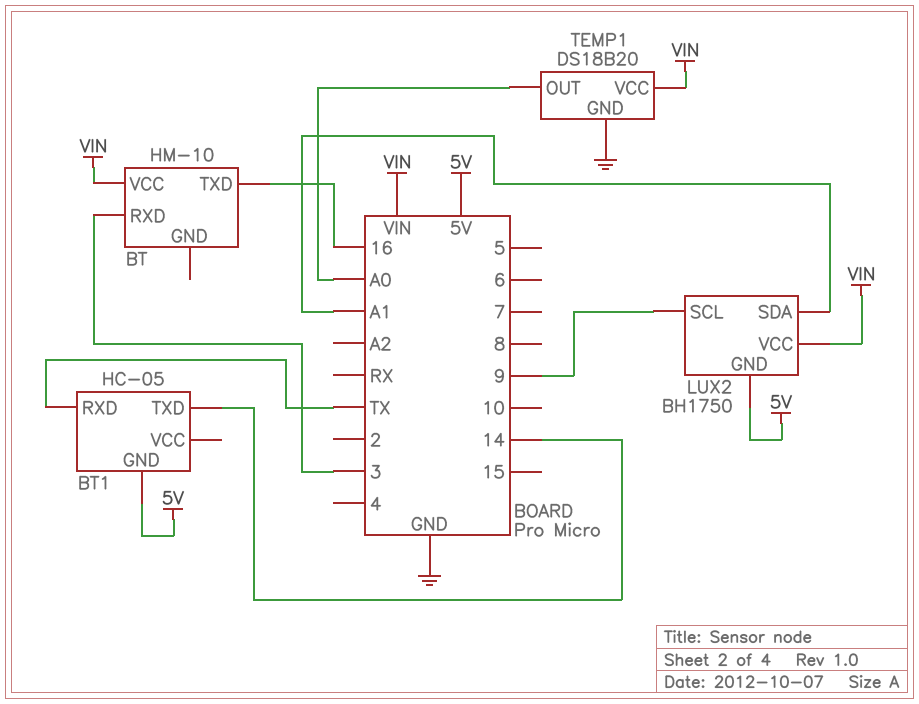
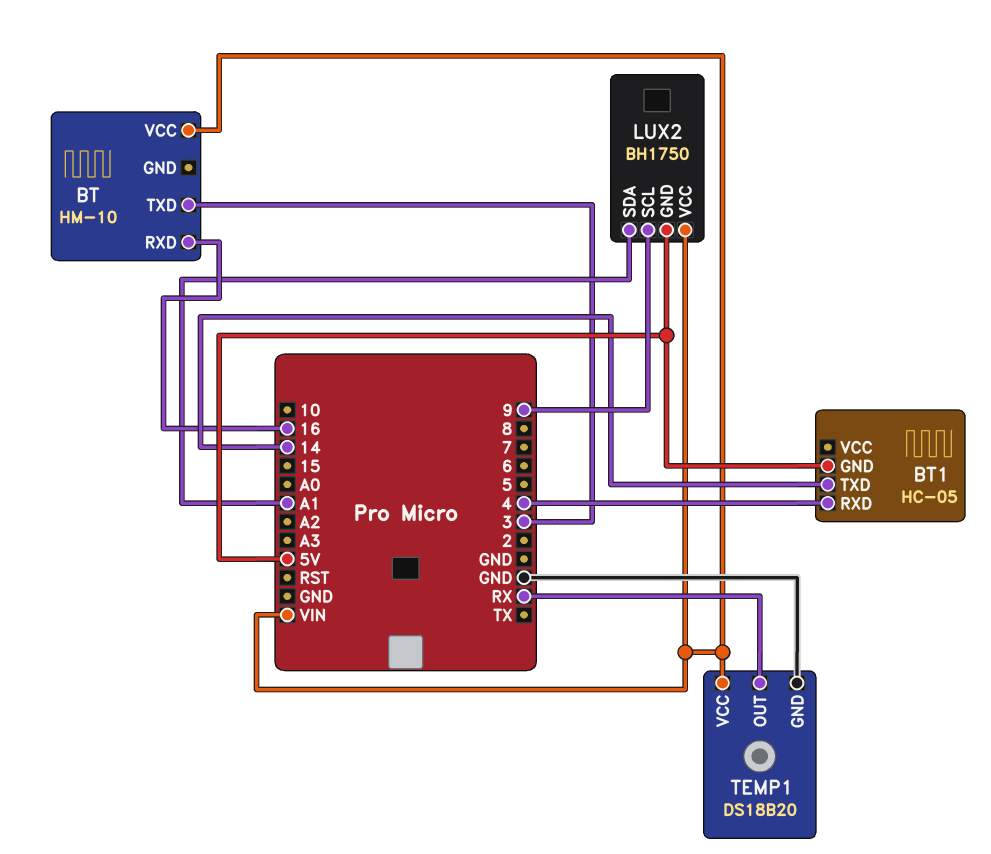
BT pin RXD: 3 -> 16
BT pin TXD: 16 -> 3
BT1 pin RXD: TX -> 4
TEMP1 pin OUT: A0 -> RX

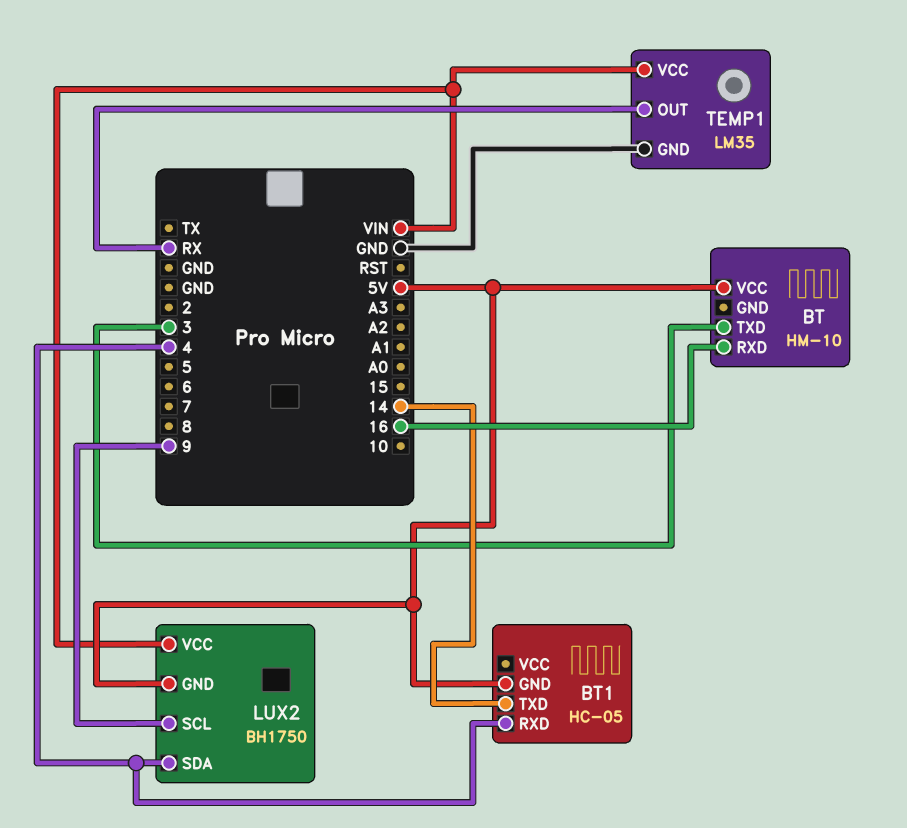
BT pin VCC: VIN -> 5V
LUX2 pin SDA: A1 -> 4
TEMP1: DS18B20 -> LM35

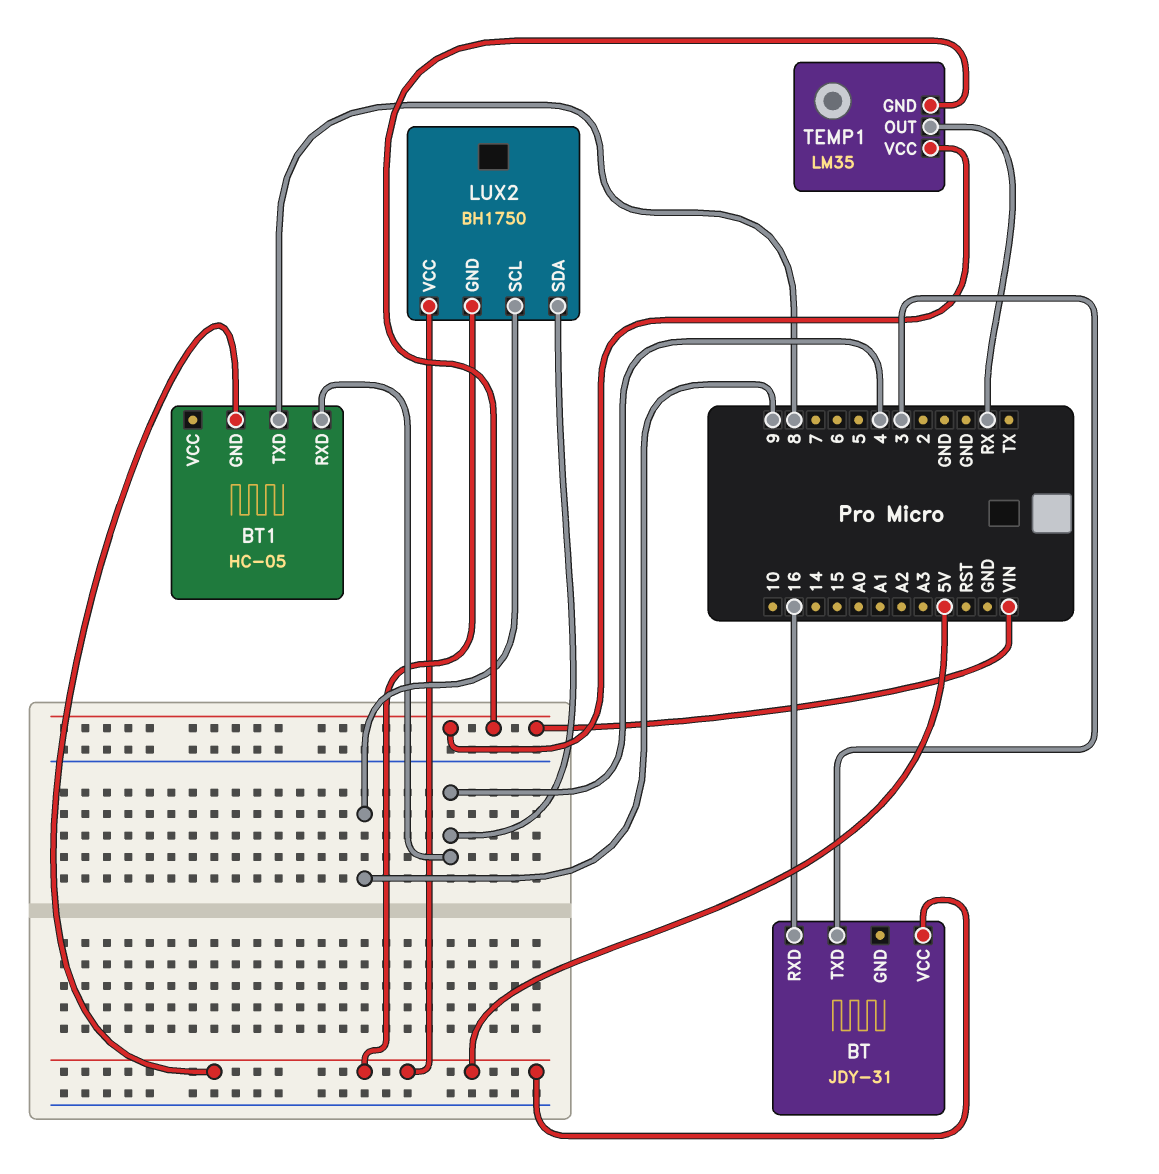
BT: HM-10 -> JDY-31
BT1 pin TXD: 14 -> 8
LUX2 pin VCC: VIN -> 5V
TEMP1 pin GND: GND -> VIN

